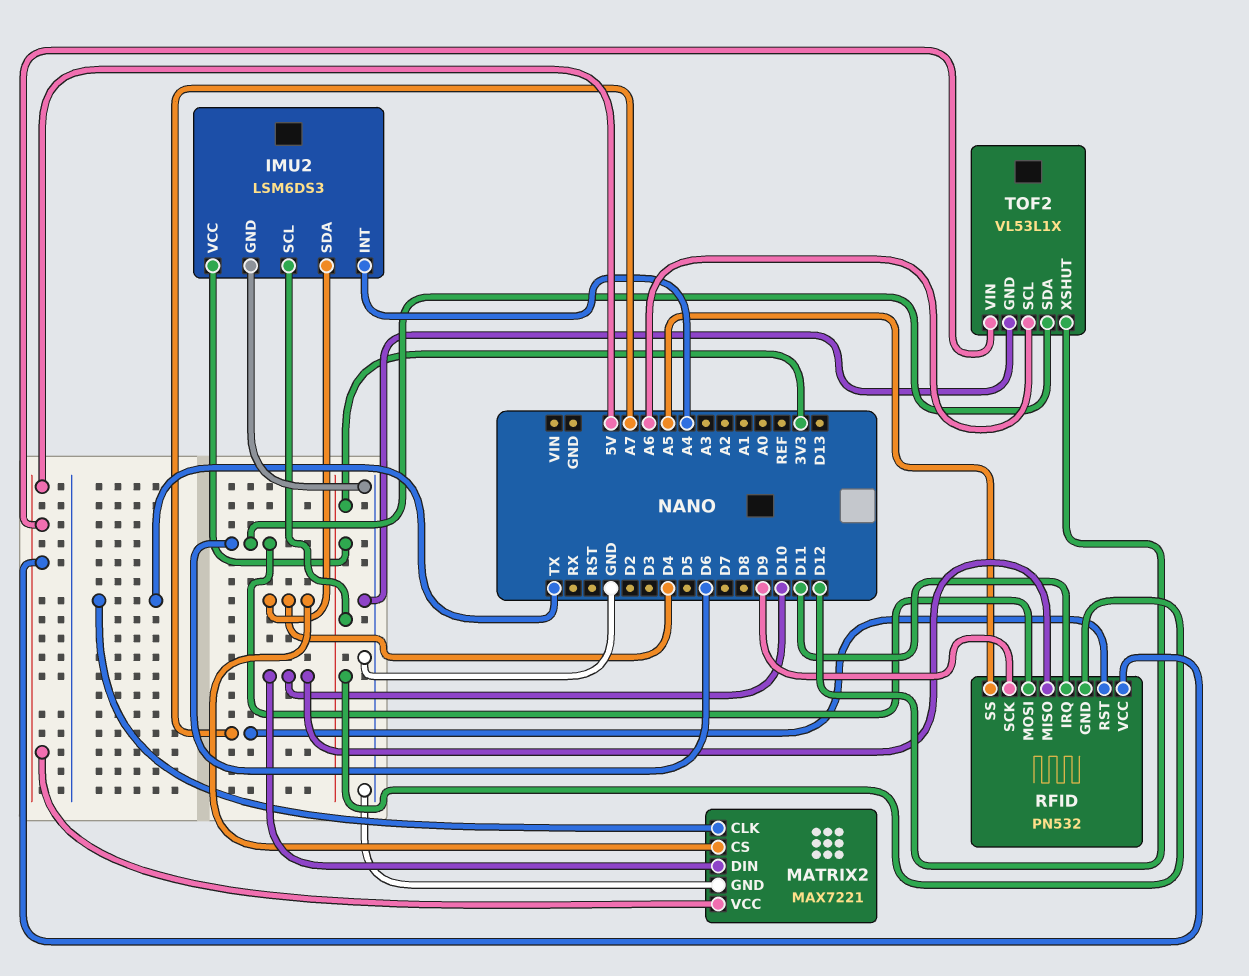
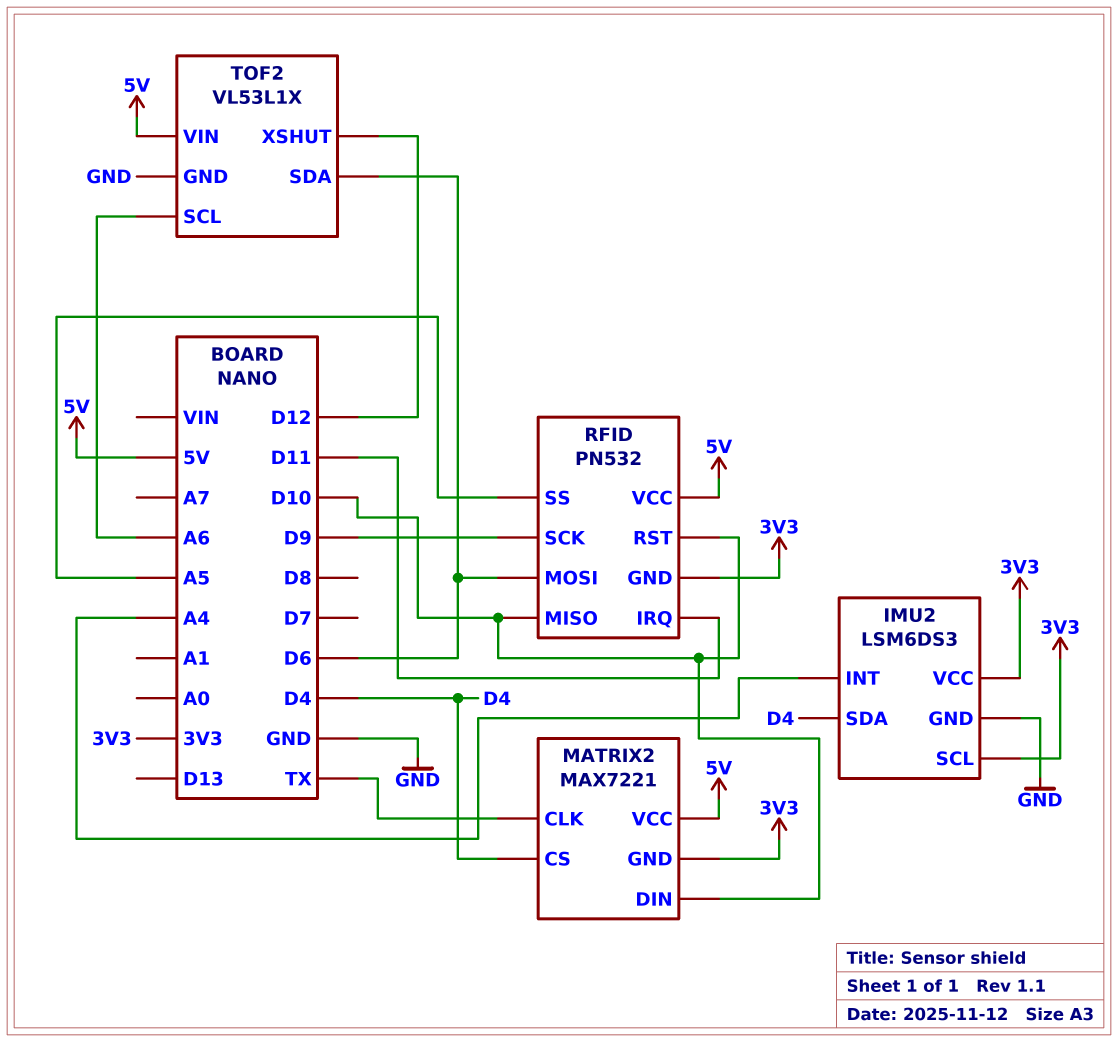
MATRIX2 pin GND: GND -> 3V3
RFID pin RST: A7 -> D10

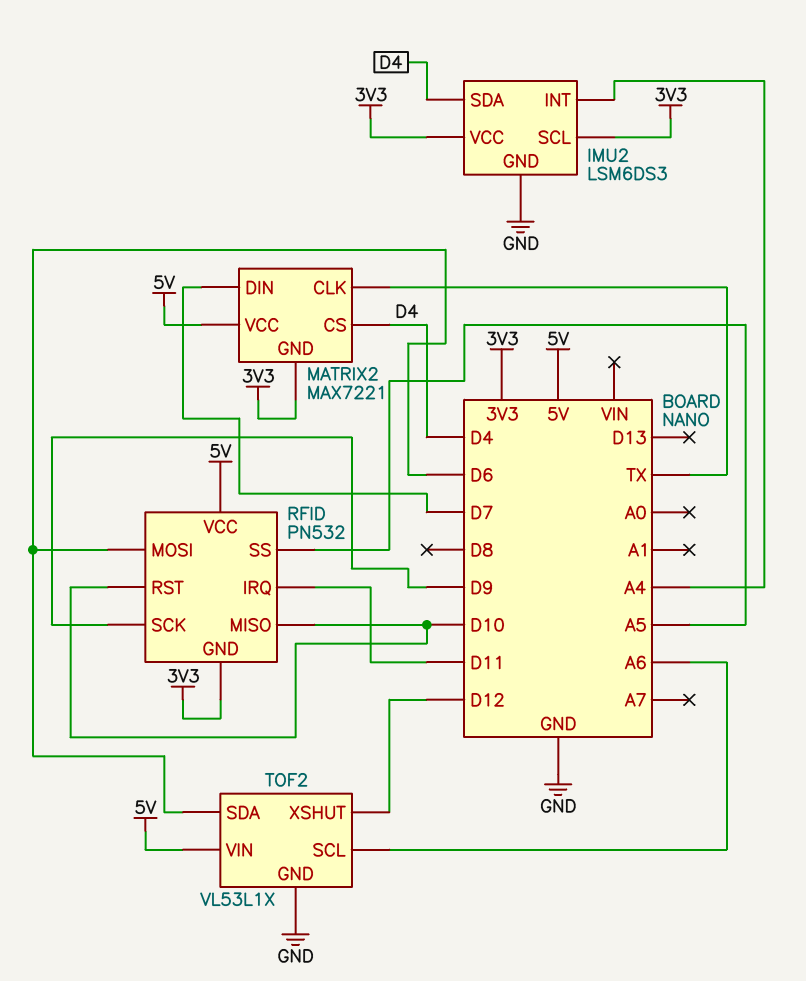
MATRIX2 pin DIN: D10 -> D7

